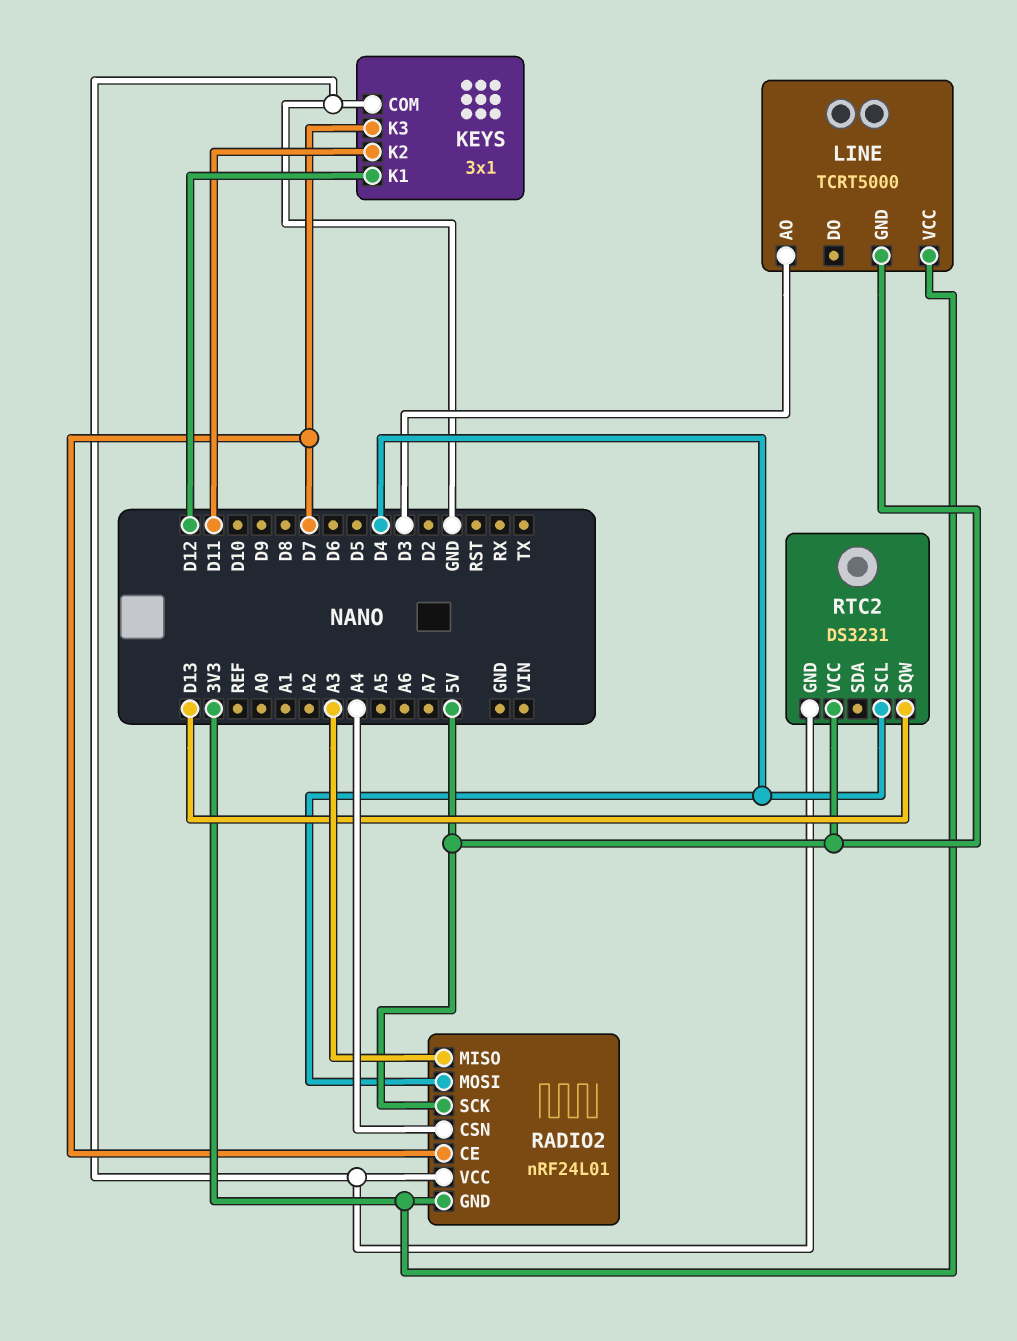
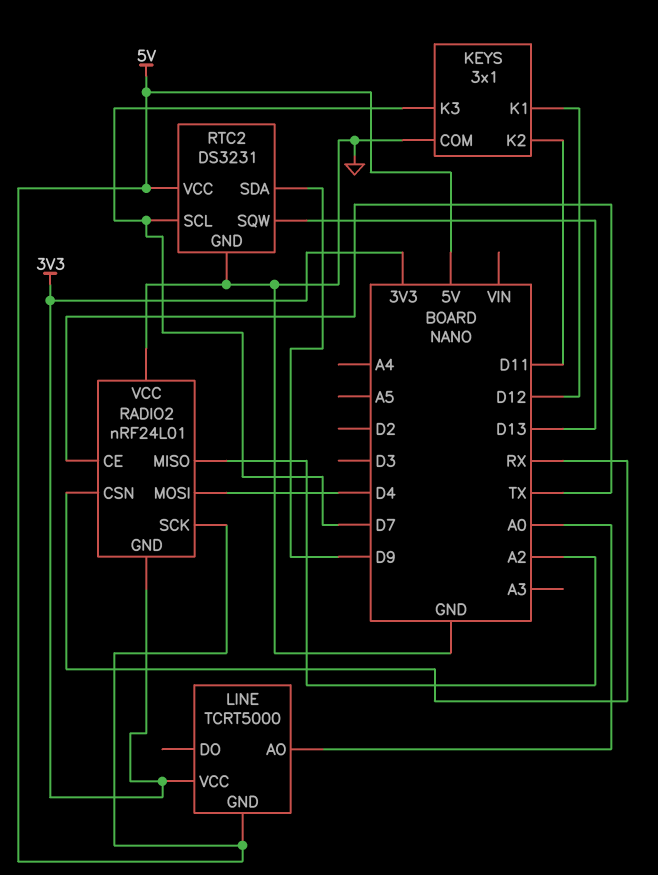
LINE pin AO: D3 -> A0
RADIO2 pin CE: D7 -> TX
RADIO2 pin CSN: A4 -> RX
RADIO2 pin MISO: A3 -> A2
RTC2 pin SCL: D4 -> D7
RTC2 pin SDA: none -> D9

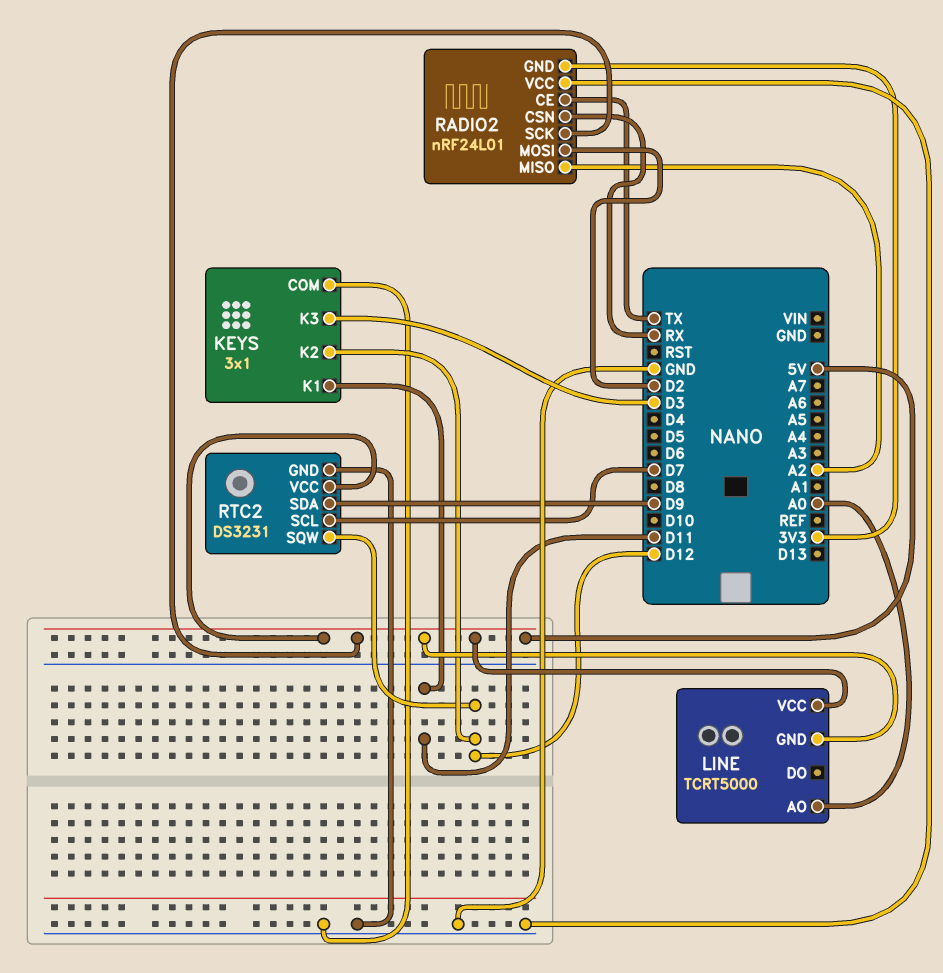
KEYS pin K1: D12 -> D11
KEYS pin K2: D11 -> D12
KEYS pin K3: D7 -> D3
LINE pin VCC: 3V3 -> 5V
RADIO2 pin MOSI: D4 -> D2
RTC2 pin SQW: D13 -> D12

